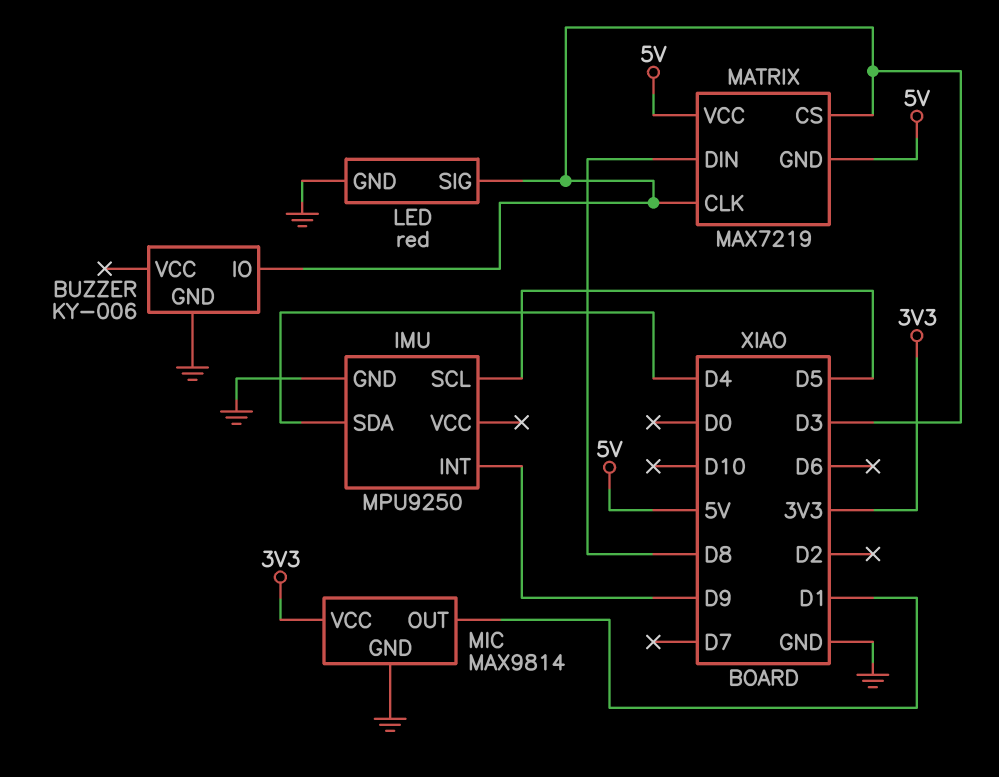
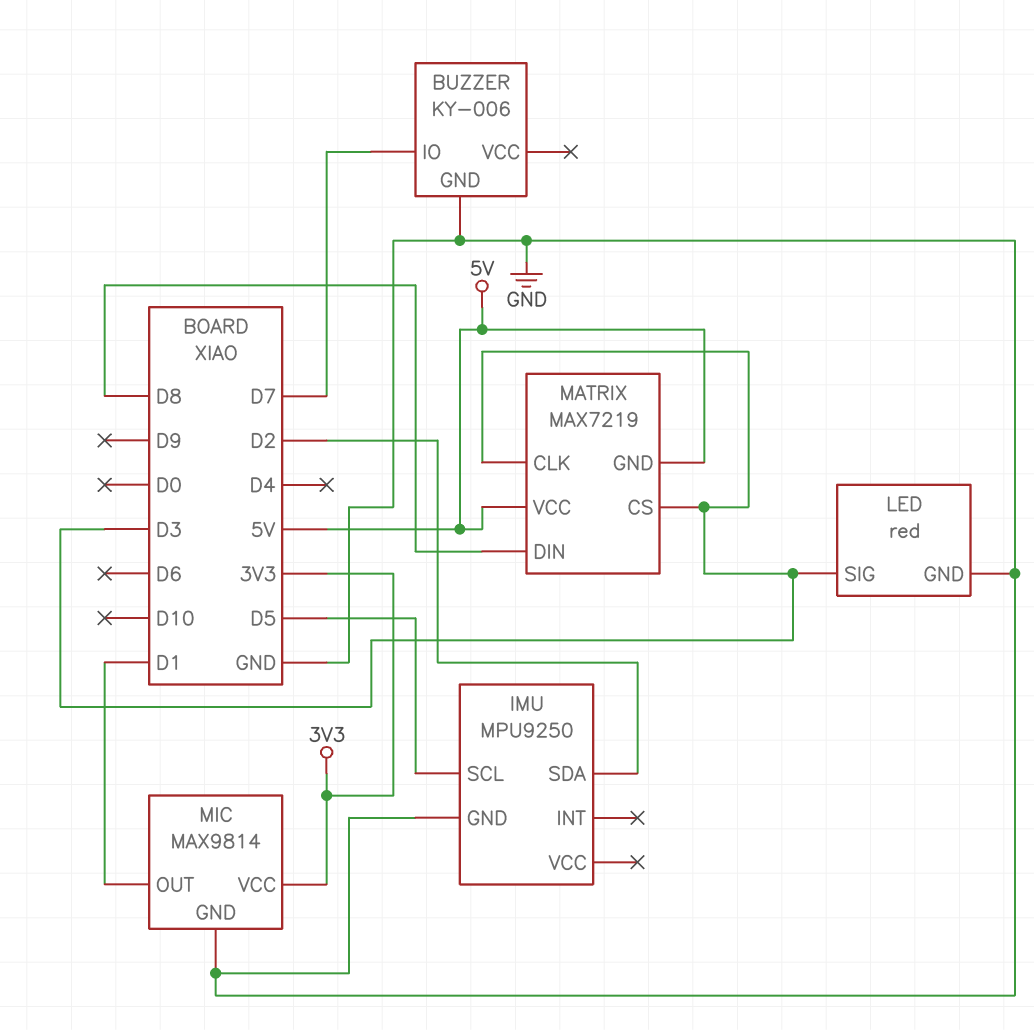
BUZZER pin IO: D3 -> D7
IMU pin INT: D9 -> none
IMU pin SDA: D4 -> D2

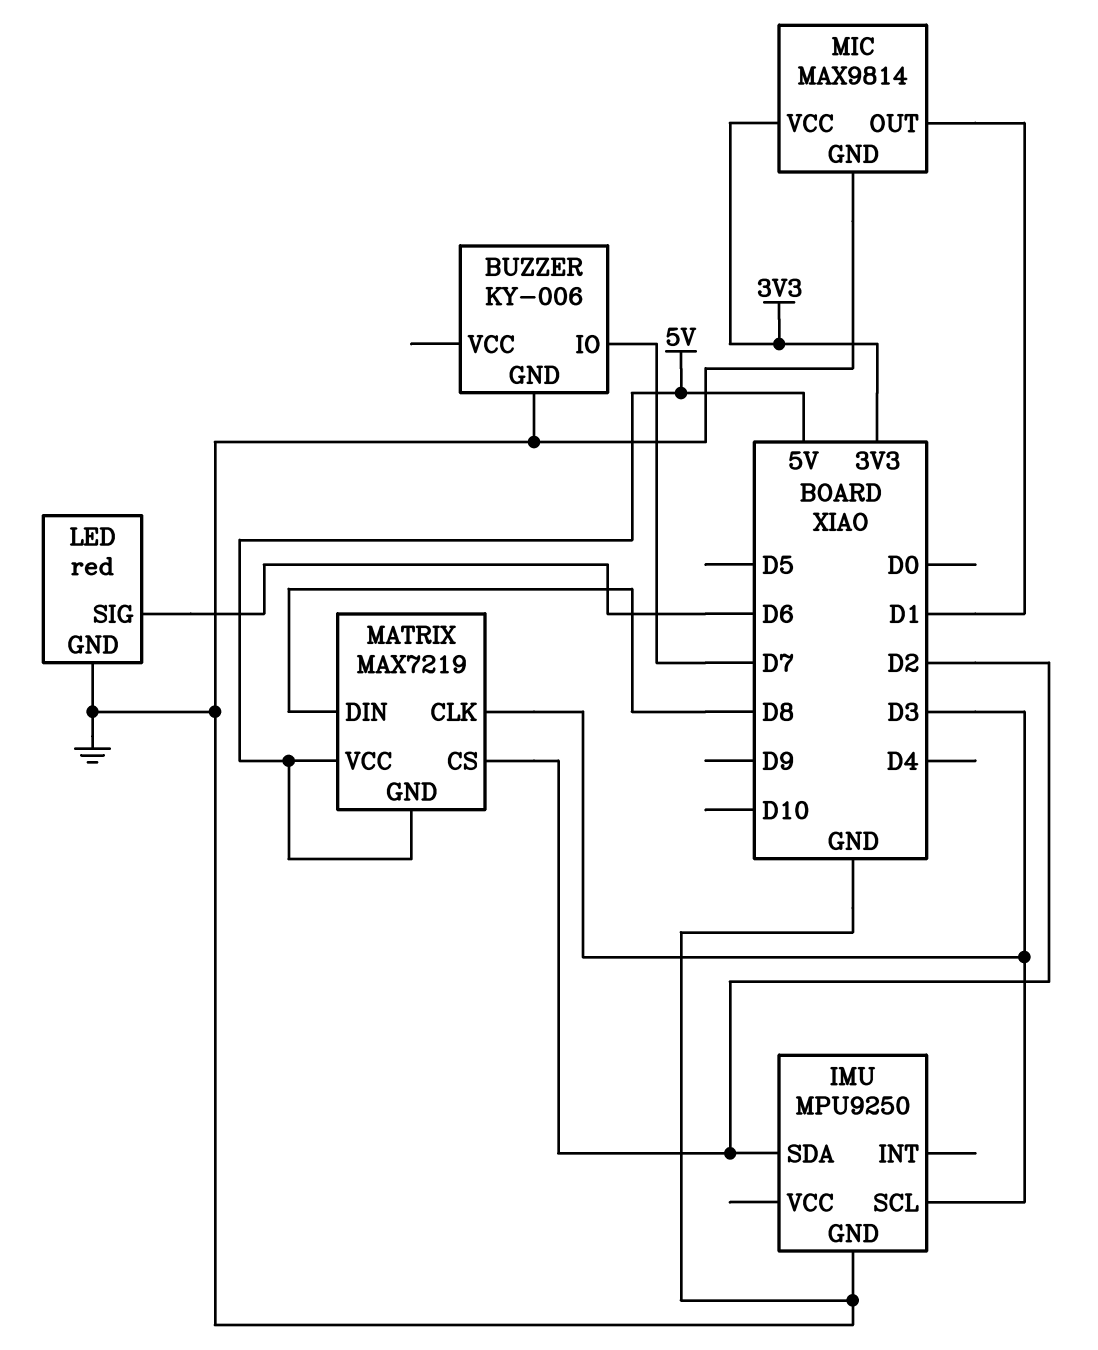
IMU pin SCL: D5 -> D3
LED pin SIG: D3 -> D6
MATRIX pin CS: D3 -> D2

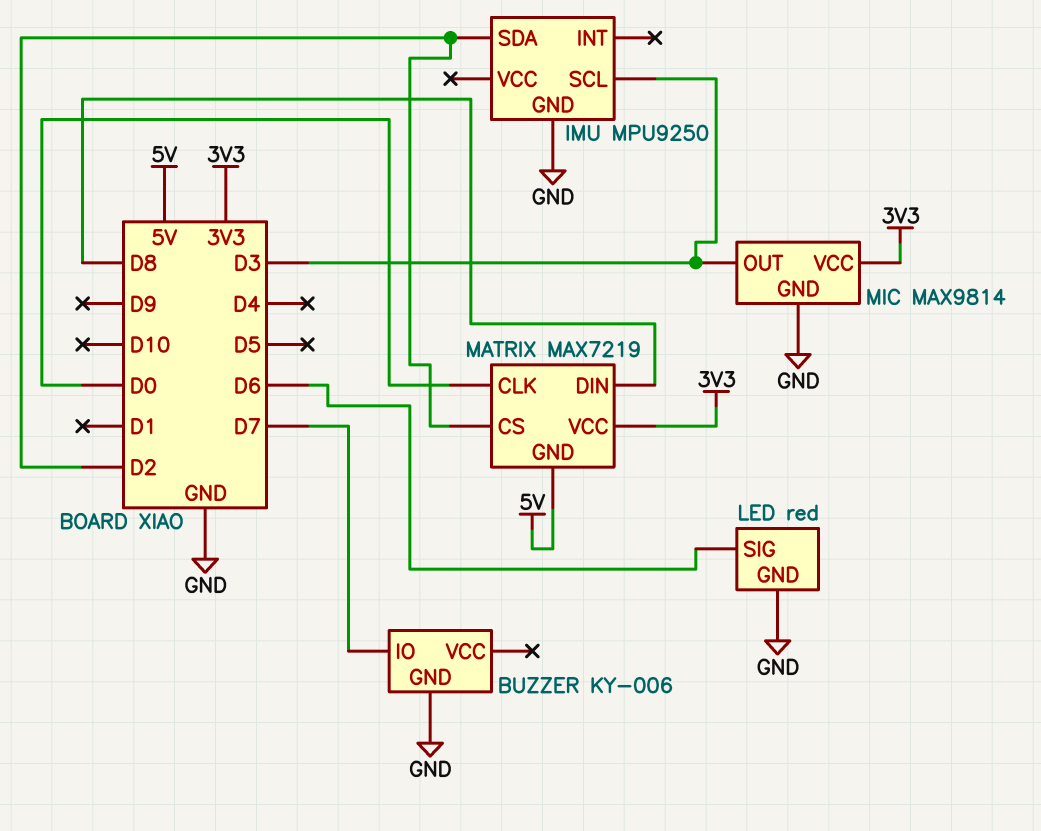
MATRIX pin CLK: D3 -> D0
MATRIX pin VCC: 5V -> 3V3
MIC pin OUT: D1 -> D3

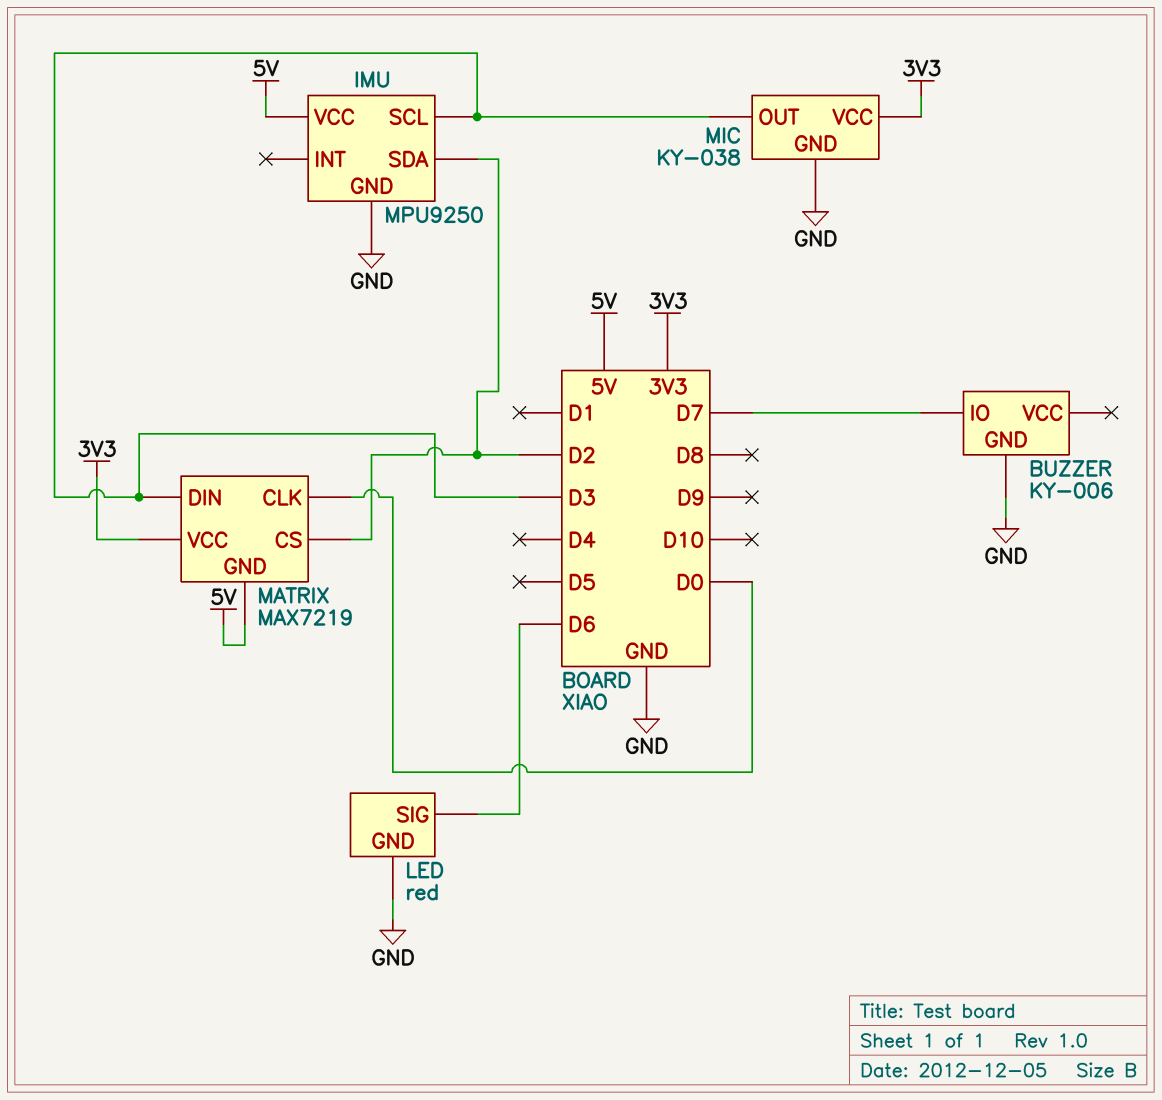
IMU pin VCC: none -> 5V
MATRIX pin DIN: D8 -> D3
MIC: MAX9814 -> KY-038

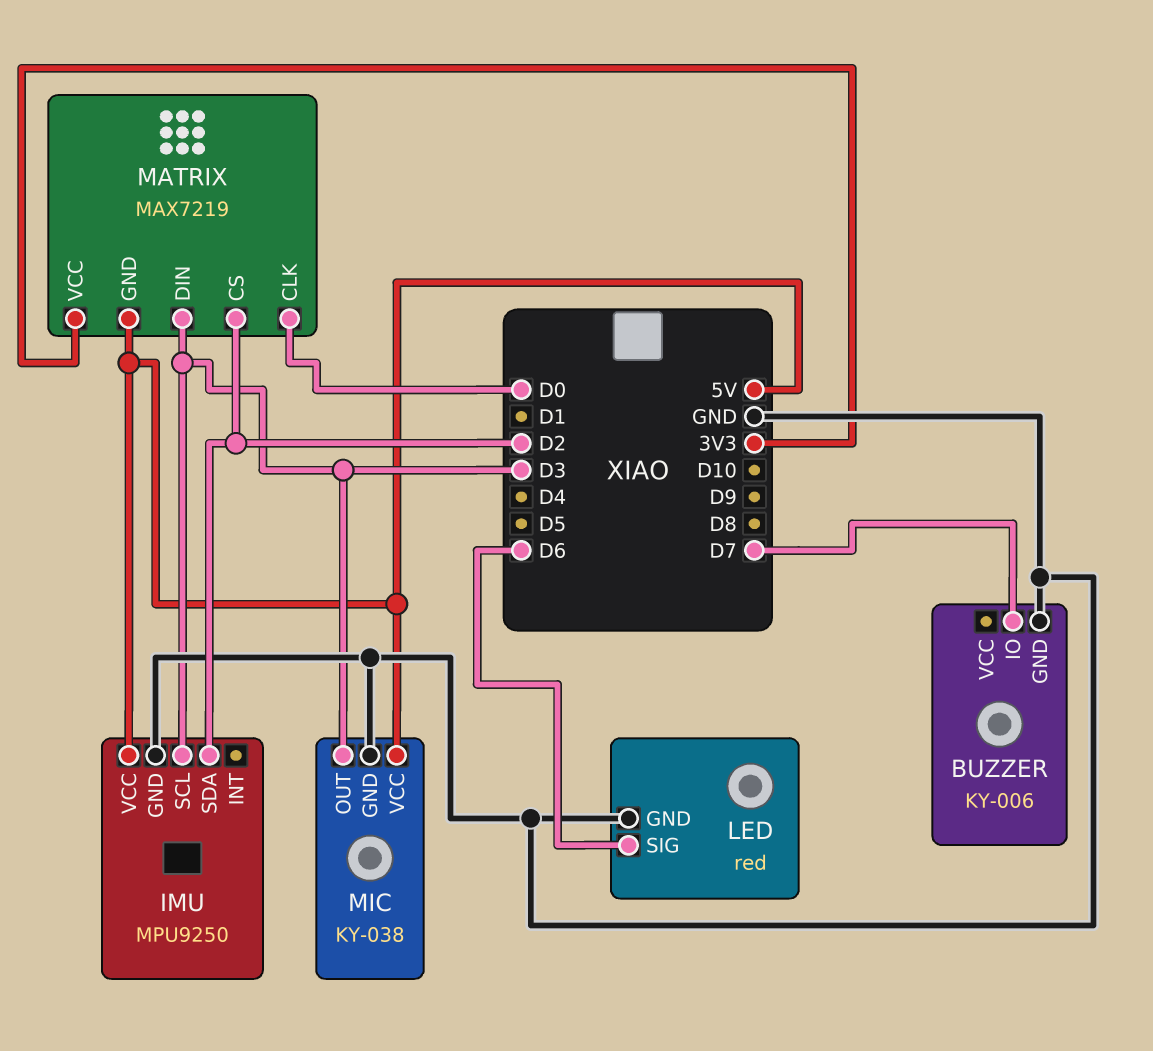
MIC pin VCC: 3V3 -> 5V

